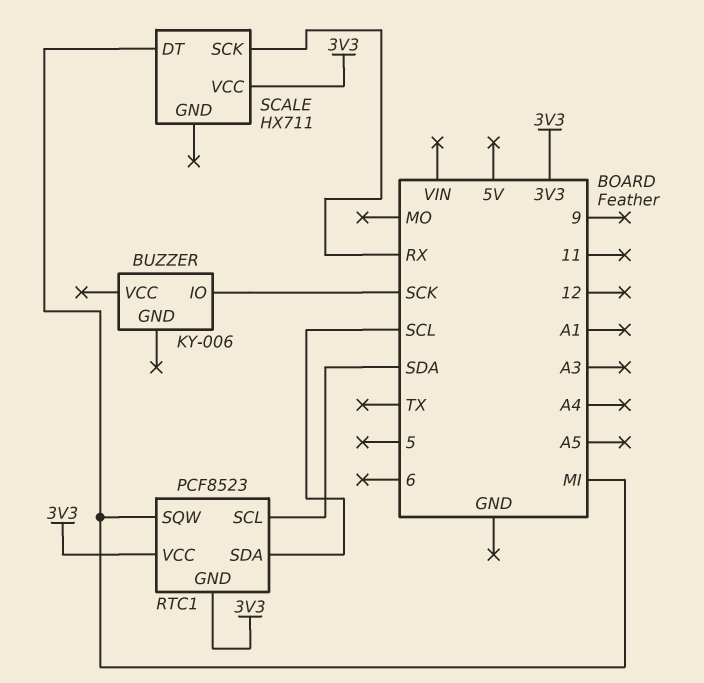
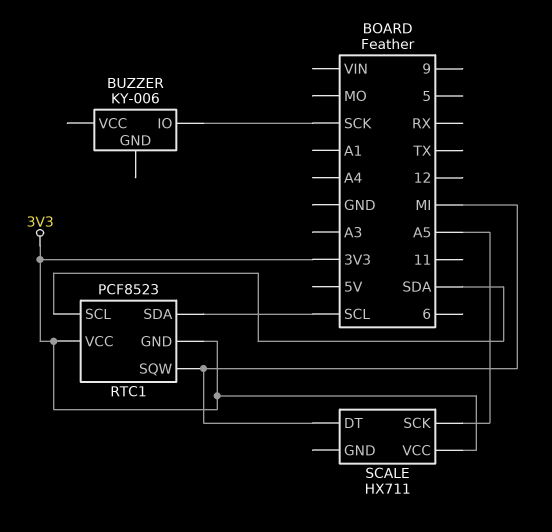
SCALE pin SCK: RX -> A5

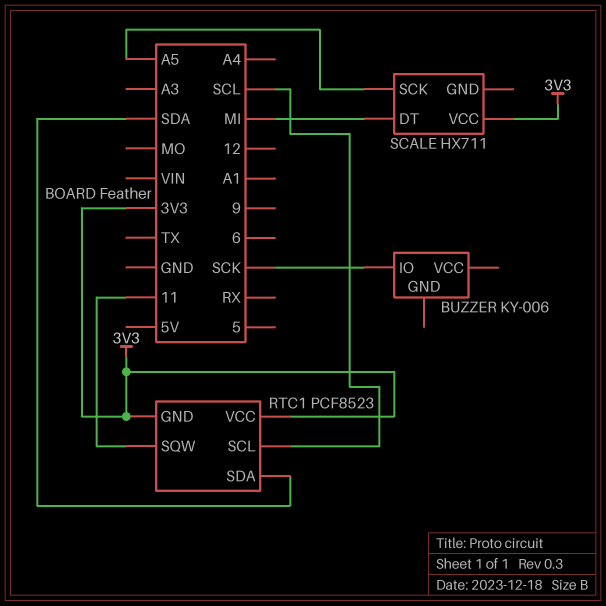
RTC1 pin SCL: SDA -> SCL
RTC1 pin SDA: SCL -> SDA
RTC1 pin SQW: MI -> 11

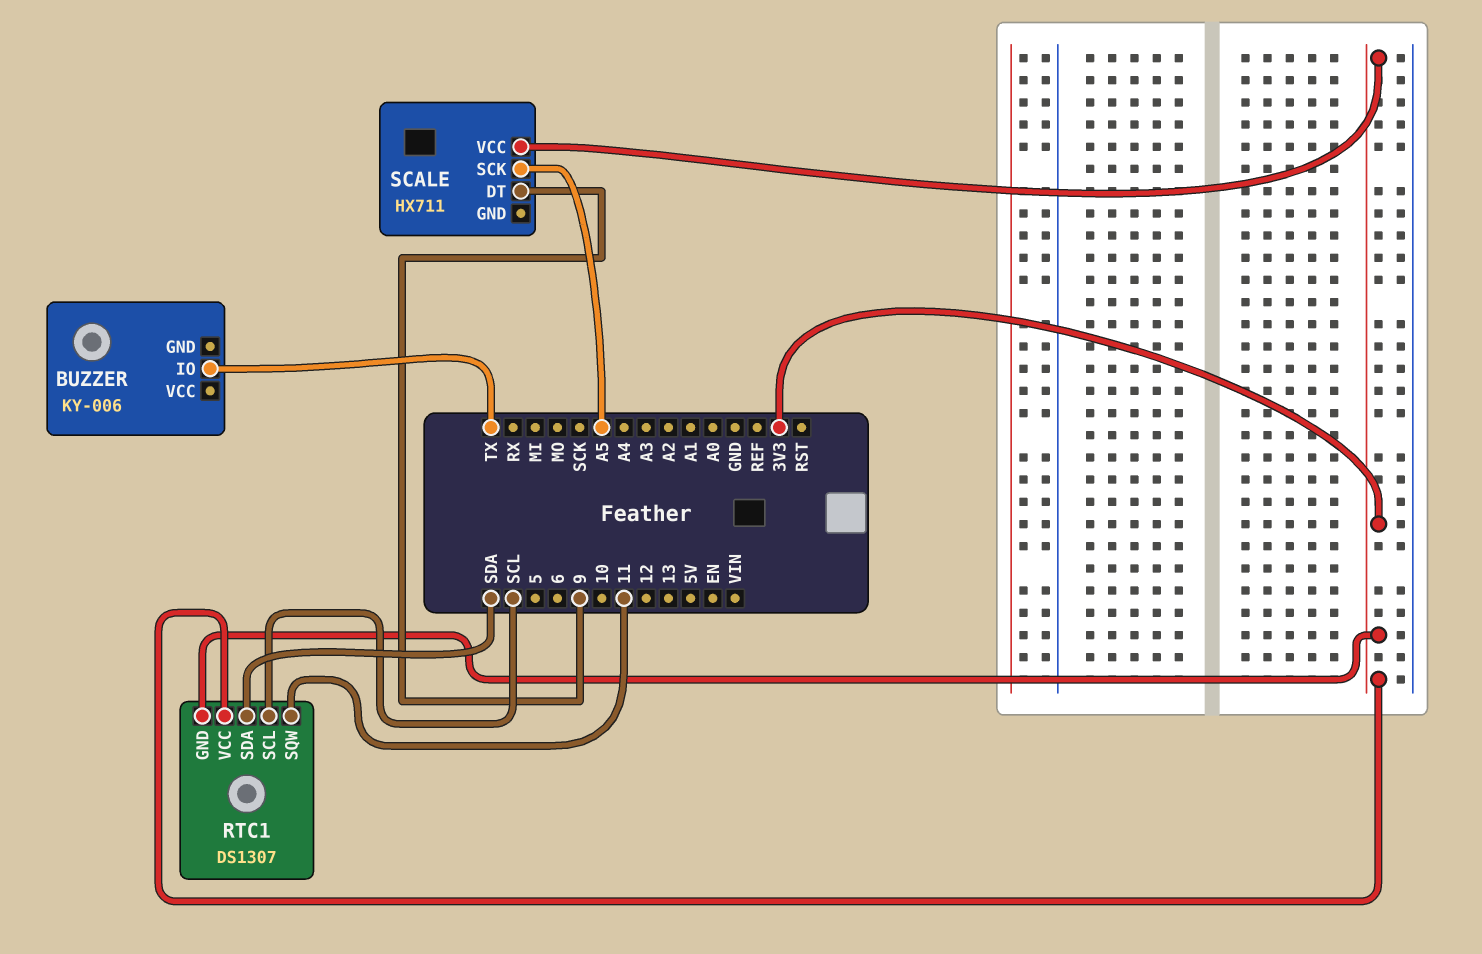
BUZZER pin IO: SCK -> TX
RTC1: PCF8523 -> DS1307
SCALE pin DT: MI -> 9

